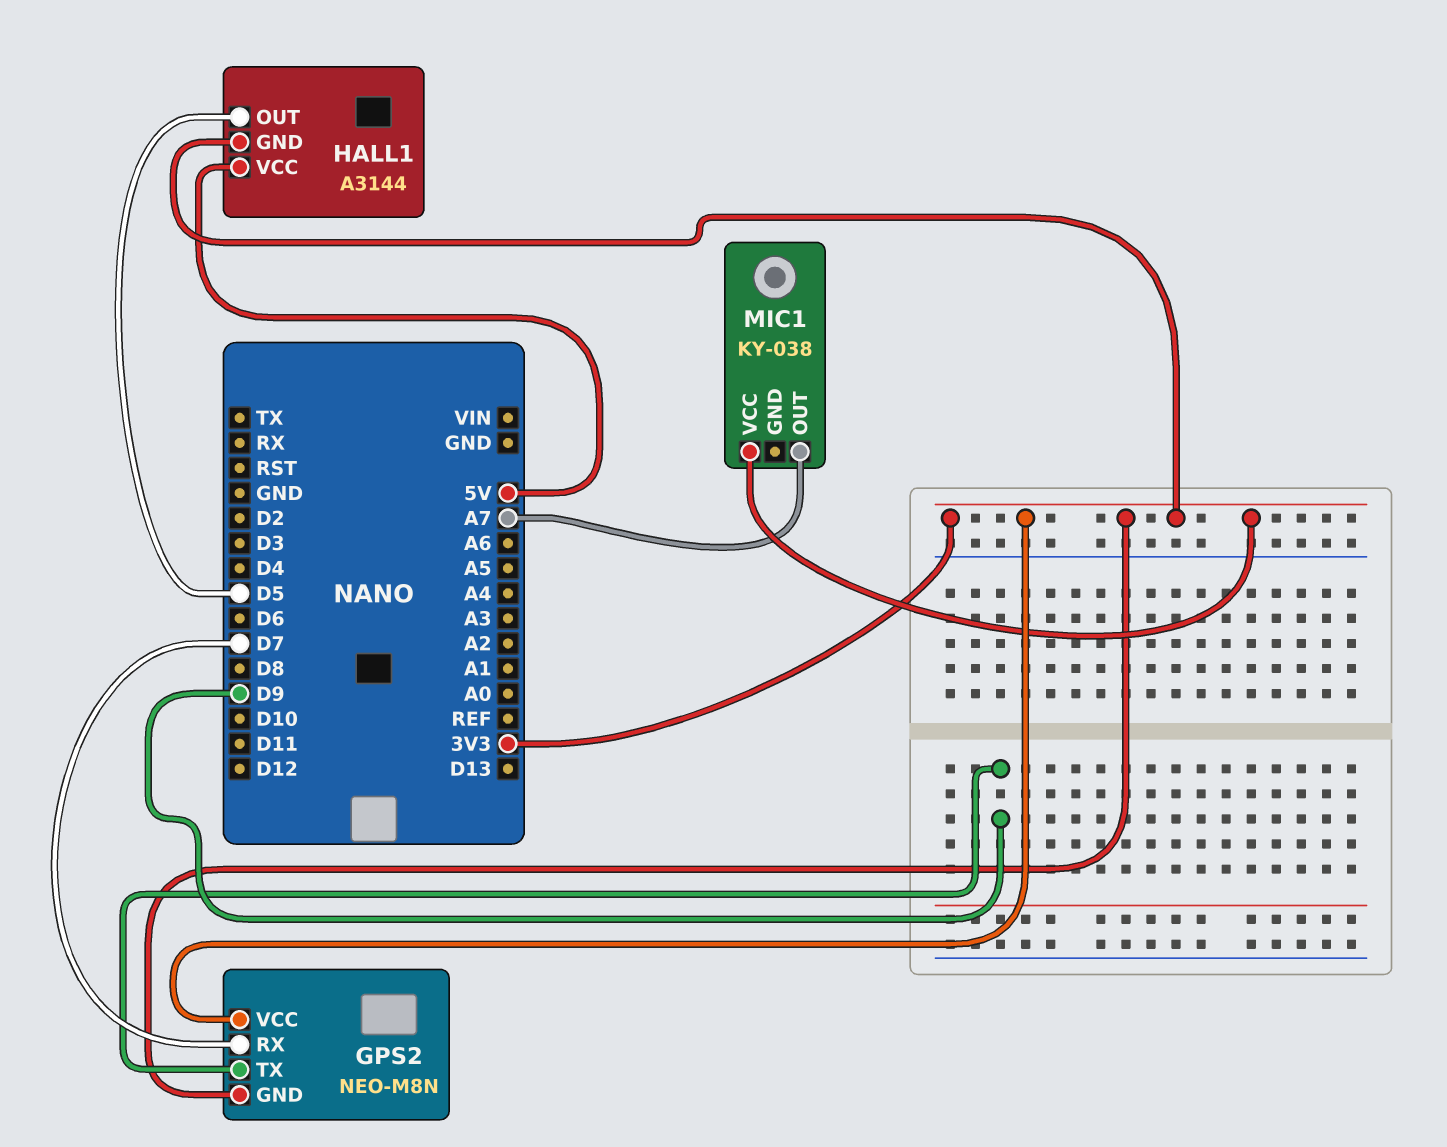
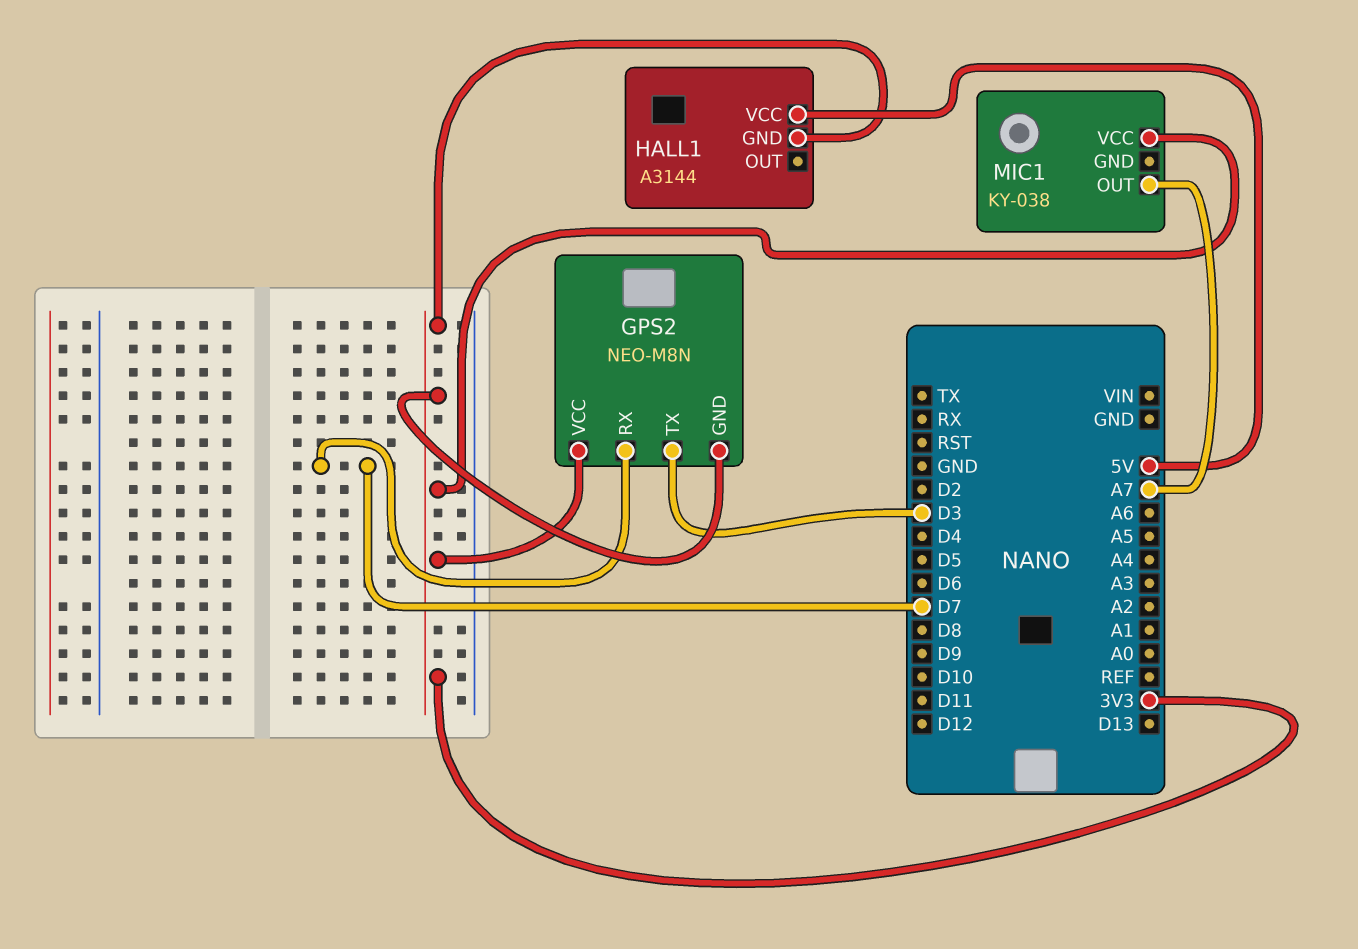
GPS2 pin TX: D9 -> D3
HALL1 pin OUT: D5 -> none

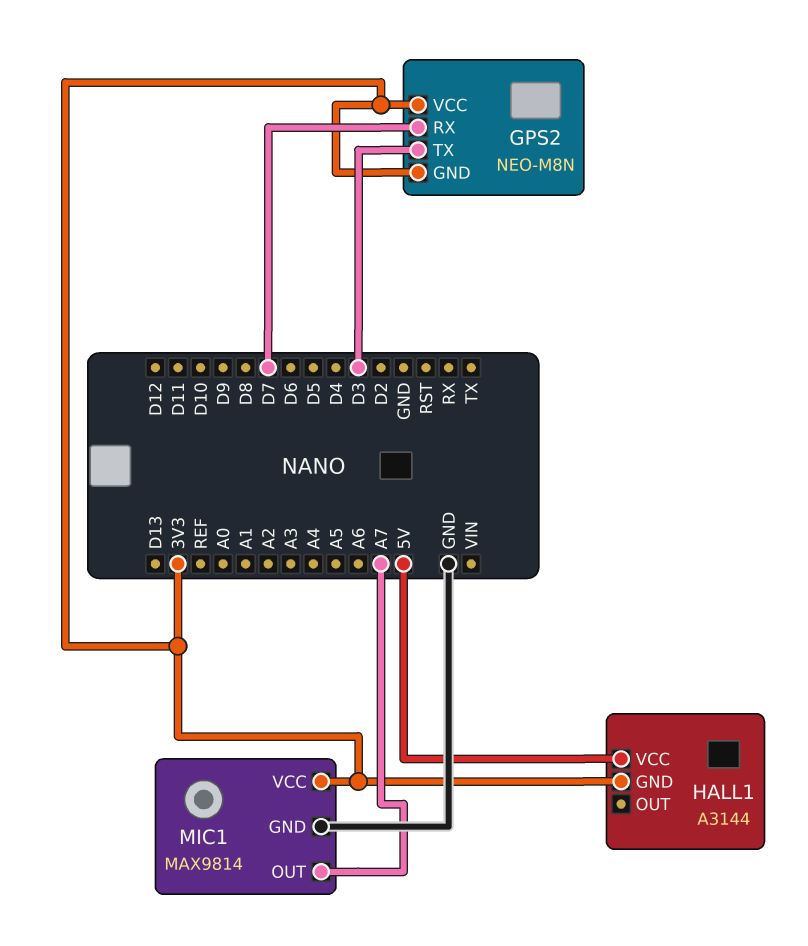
MIC1: KY-038 -> MAX9814
MIC1 pin GND: none -> GND

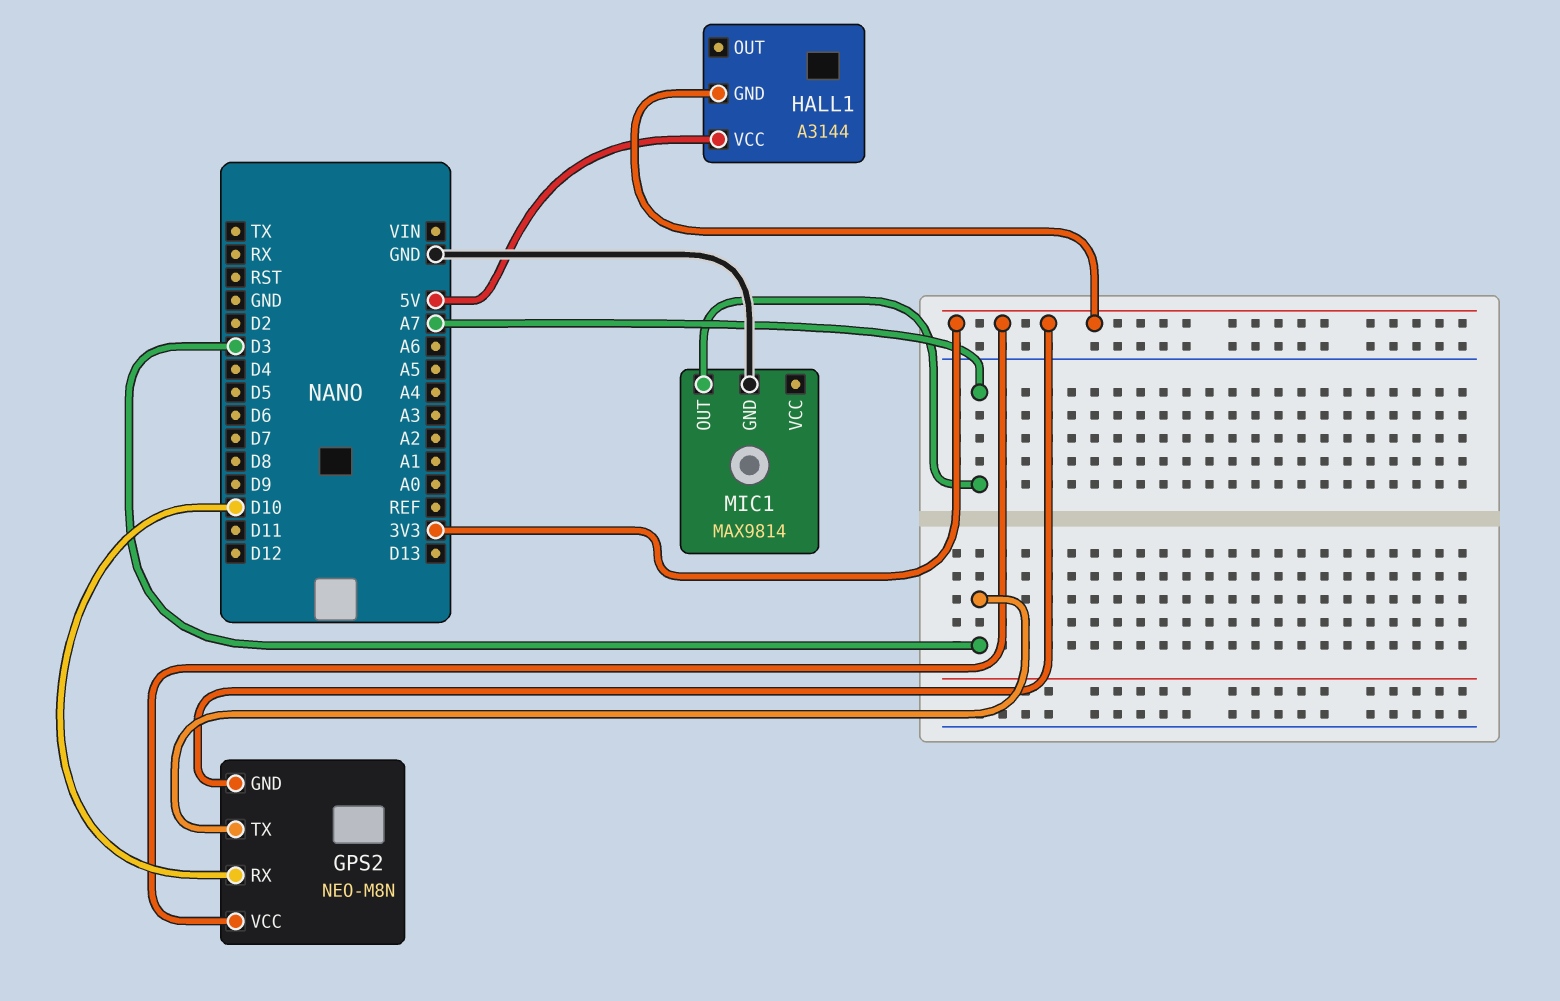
GPS2 pin RX: D7 -> D10
MIC1 pin VCC: 3V3 -> none

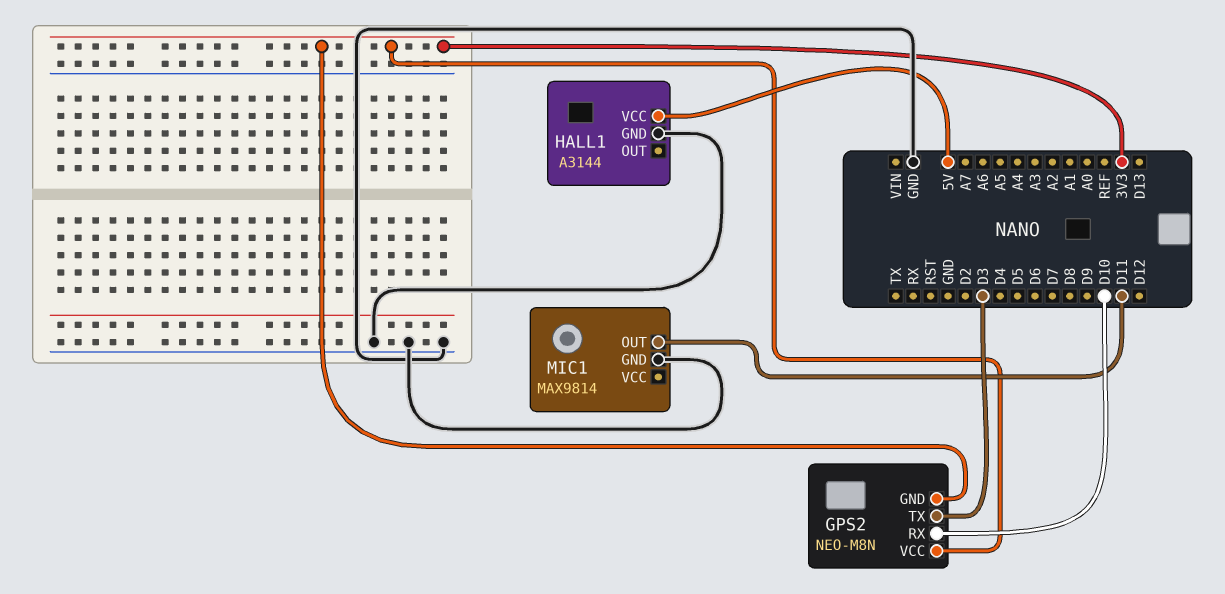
HALL1 pin GND: 3V3 -> GND
MIC1 pin OUT: A7 -> D11

